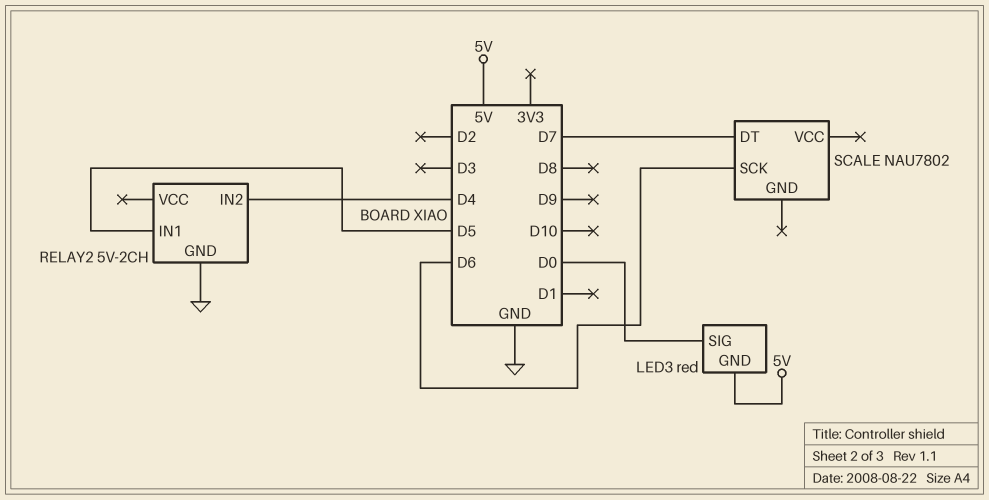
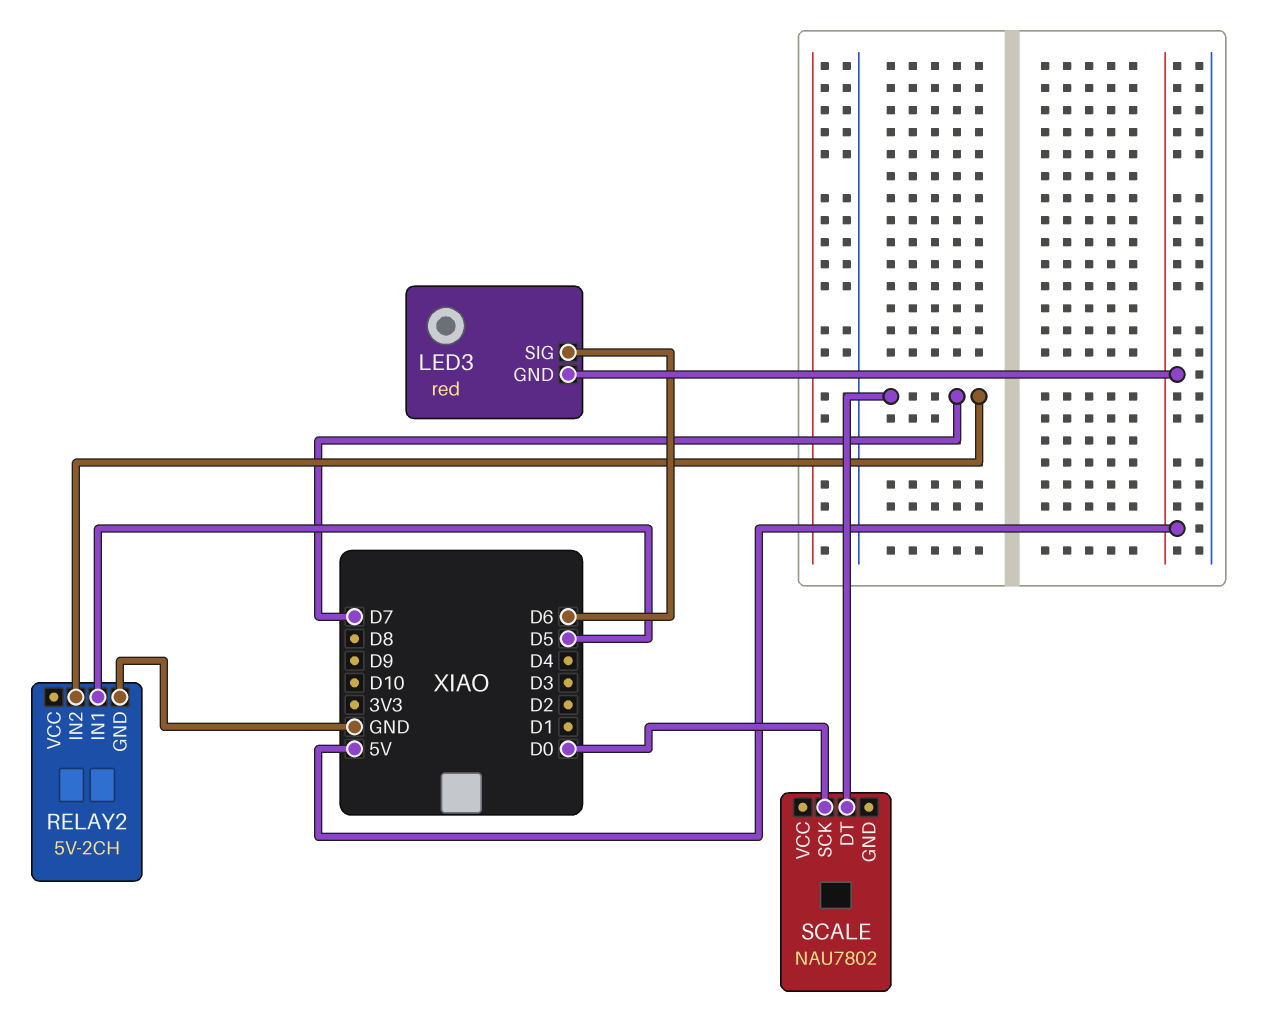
LED3 pin SIG: D0 -> D6
RELAY2 pin IN2: D4 -> D7
SCALE pin SCK: D6 -> D0

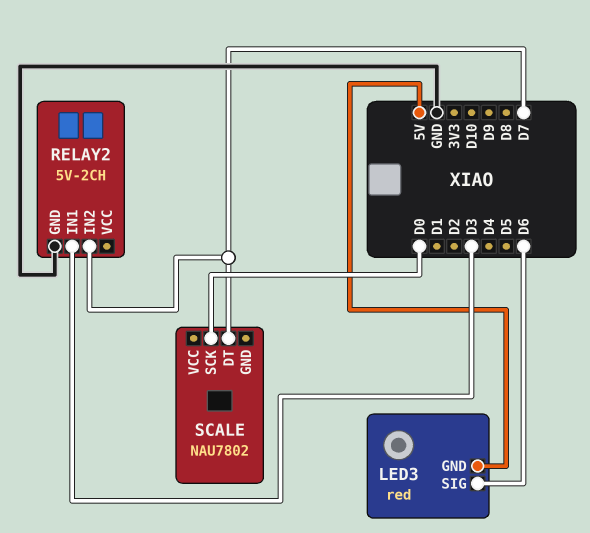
RELAY2 pin IN1: D5 -> D3

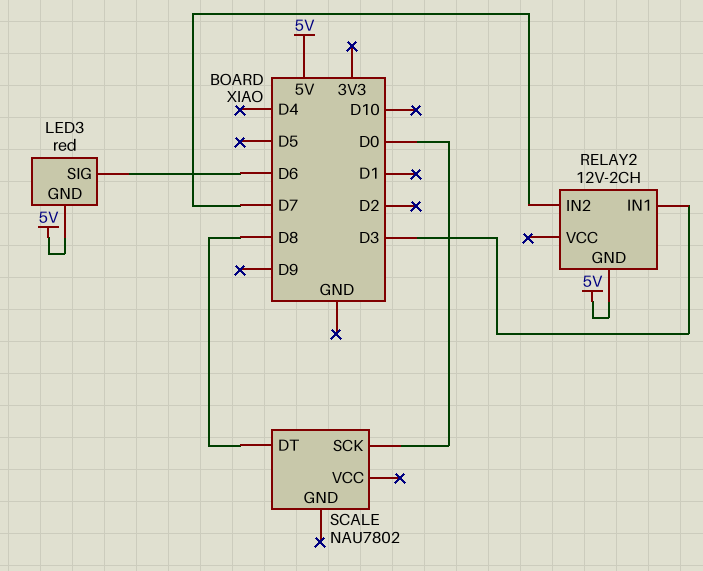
RELAY2: 5V-2CH -> 12V-2CH
RELAY2 pin GND: GND -> 5V
SCALE pin DT: D7 -> D8

